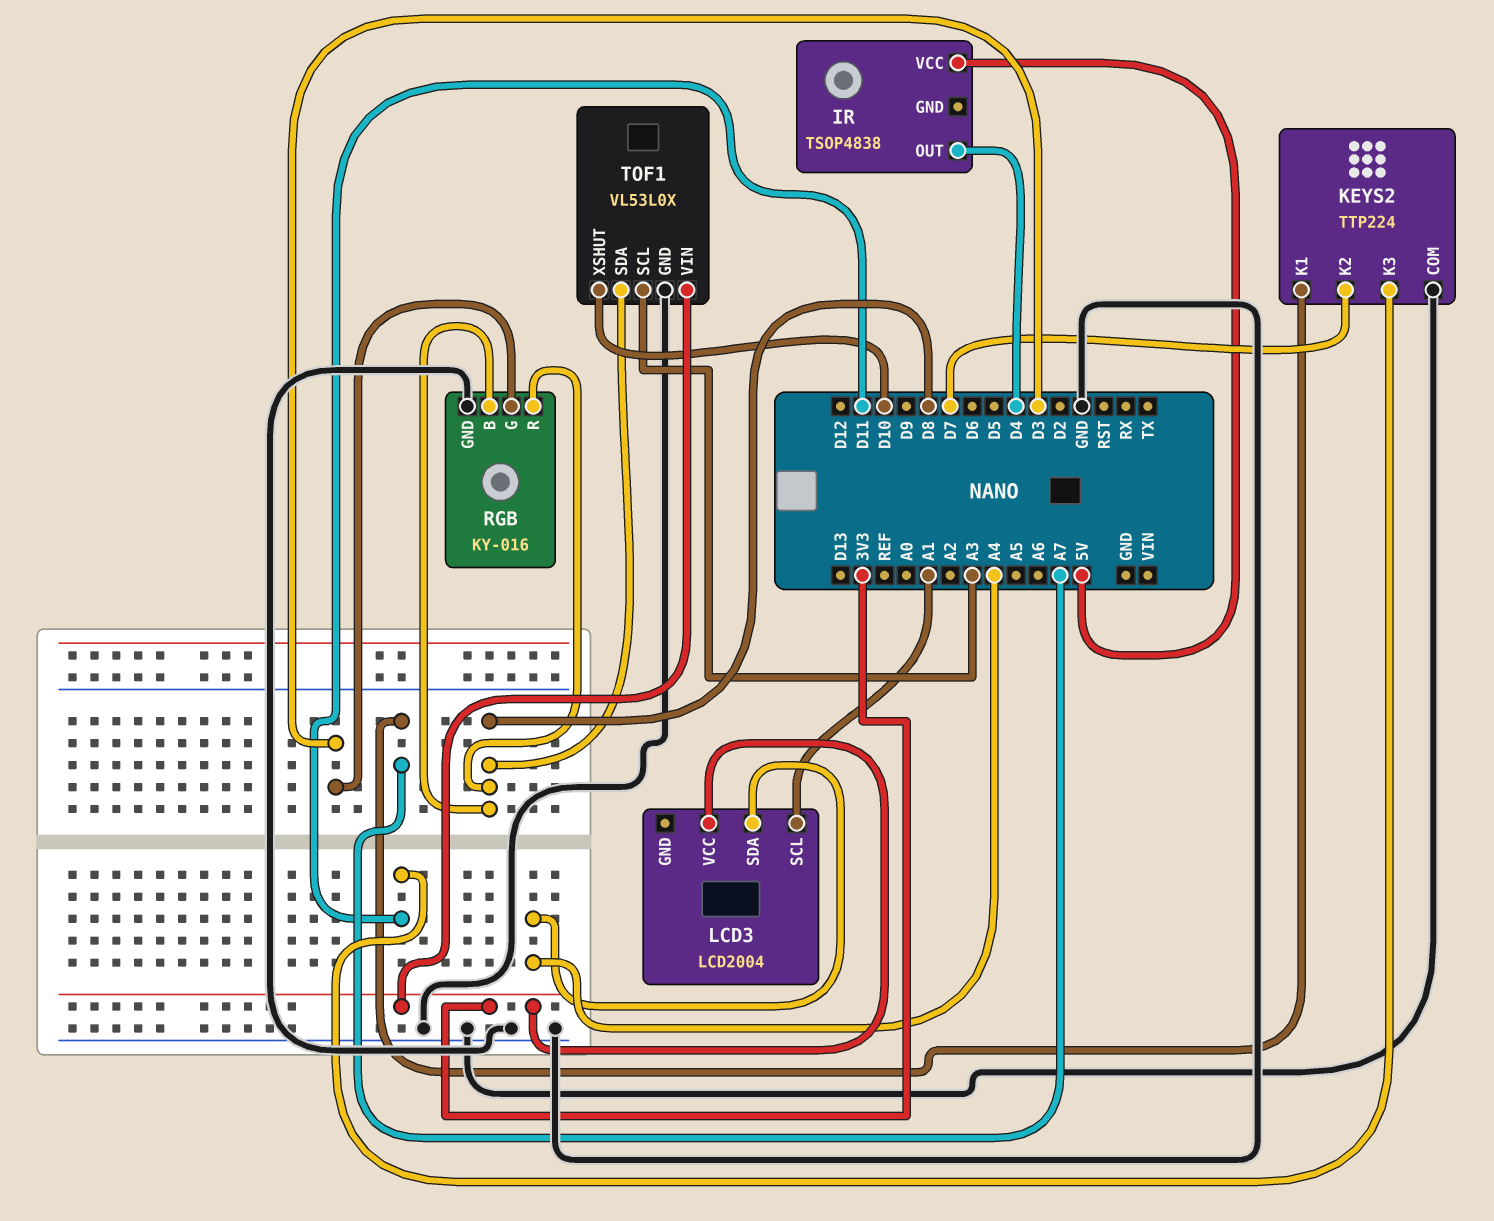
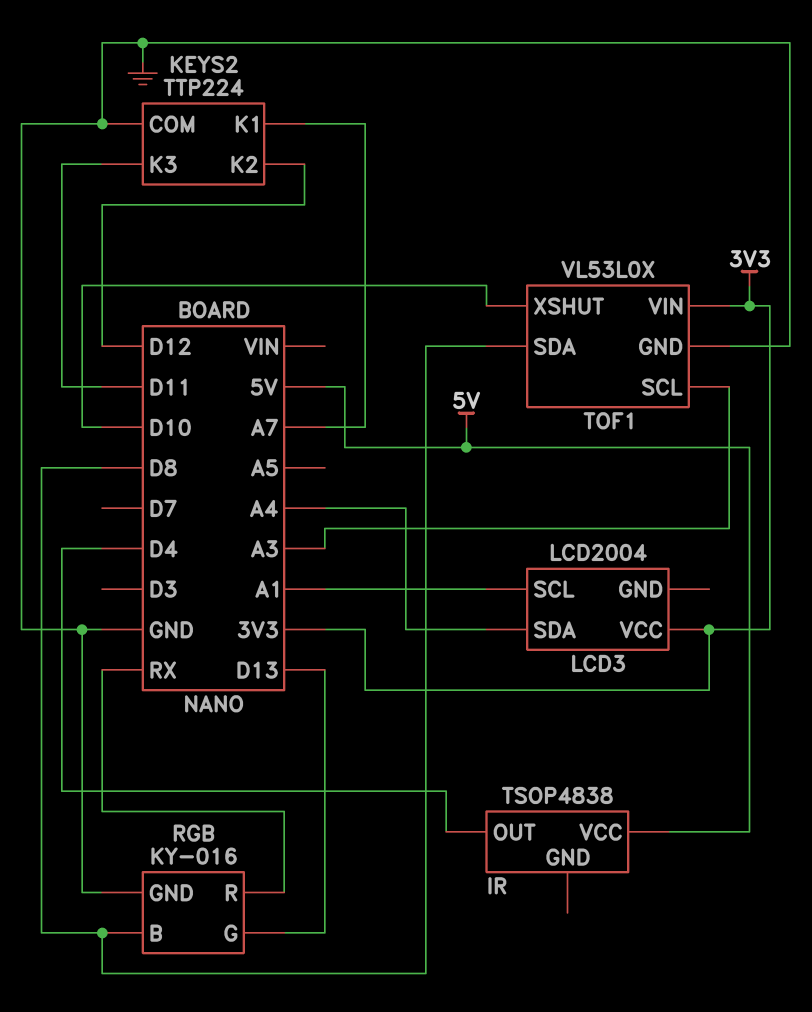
KEYS2 pin K2: D7 -> D12
RGB pin G: D3 -> D13
RGB pin R: D8 -> RX

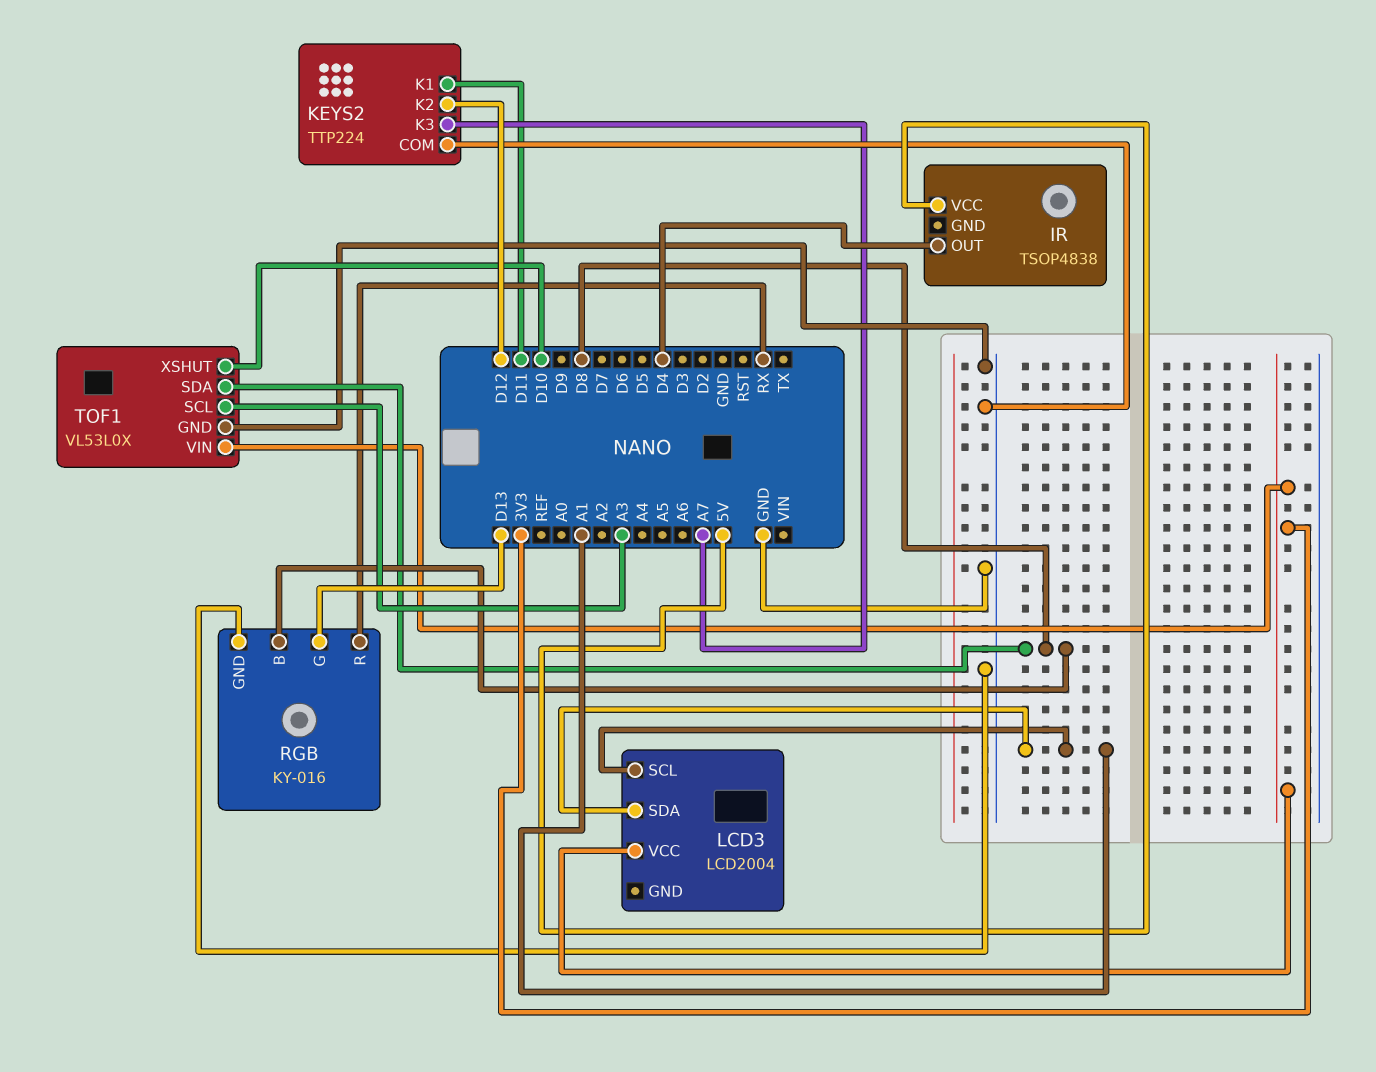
KEYS2 pin K1: A7 -> D11
KEYS2 pin K3: D11 -> A7
LCD3 pin SDA: A4 -> A1

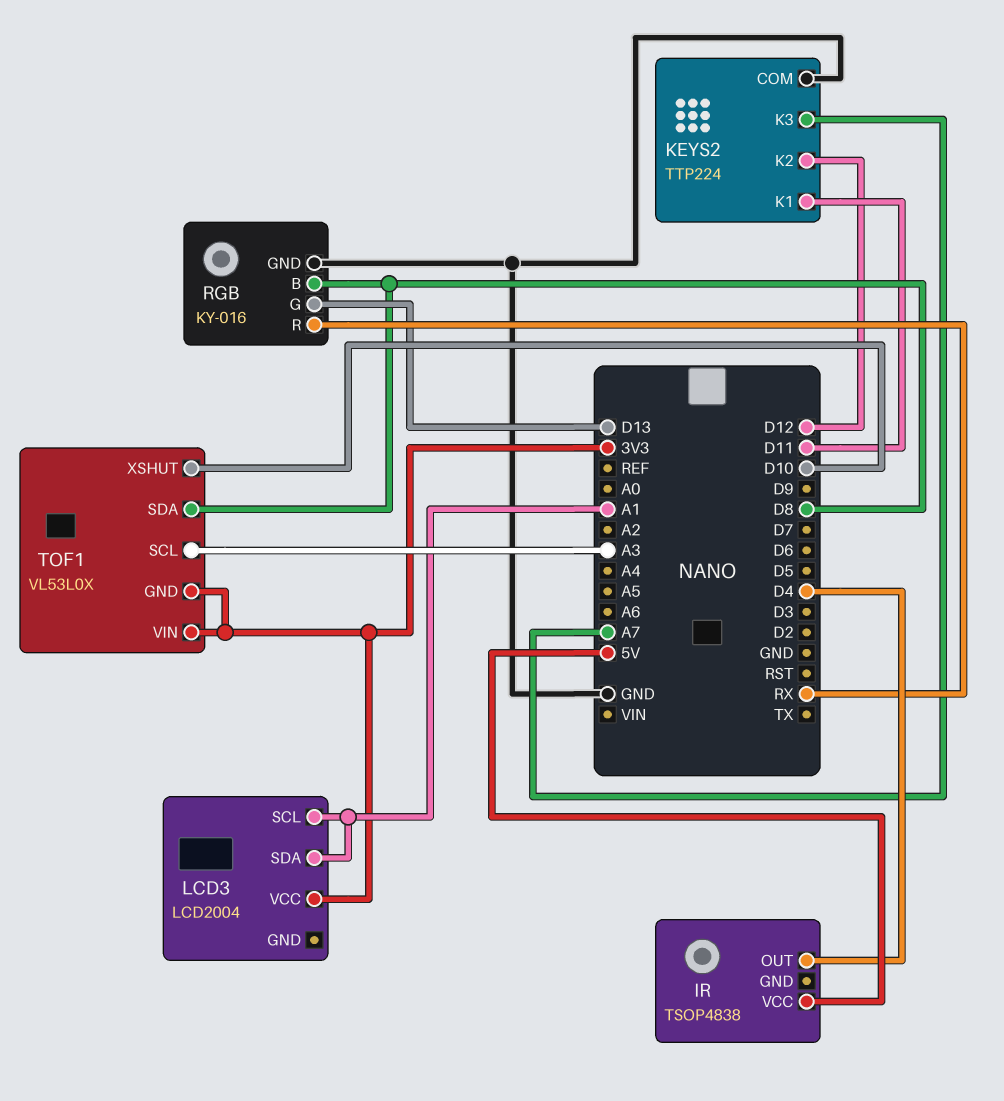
TOF1 pin GND: GND -> 3V3

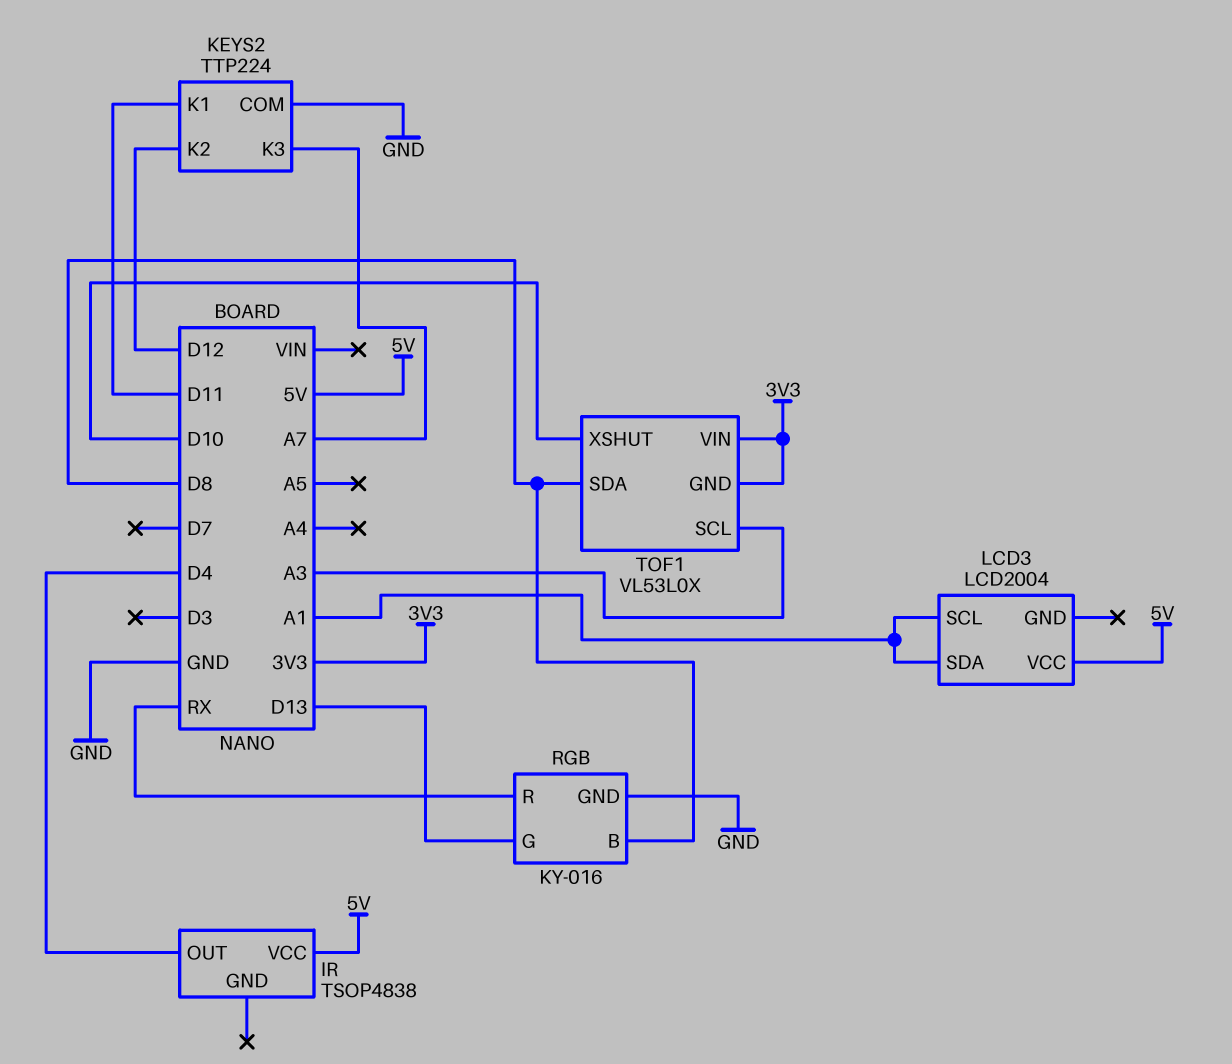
LCD3 pin VCC: 3V3 -> 5V

